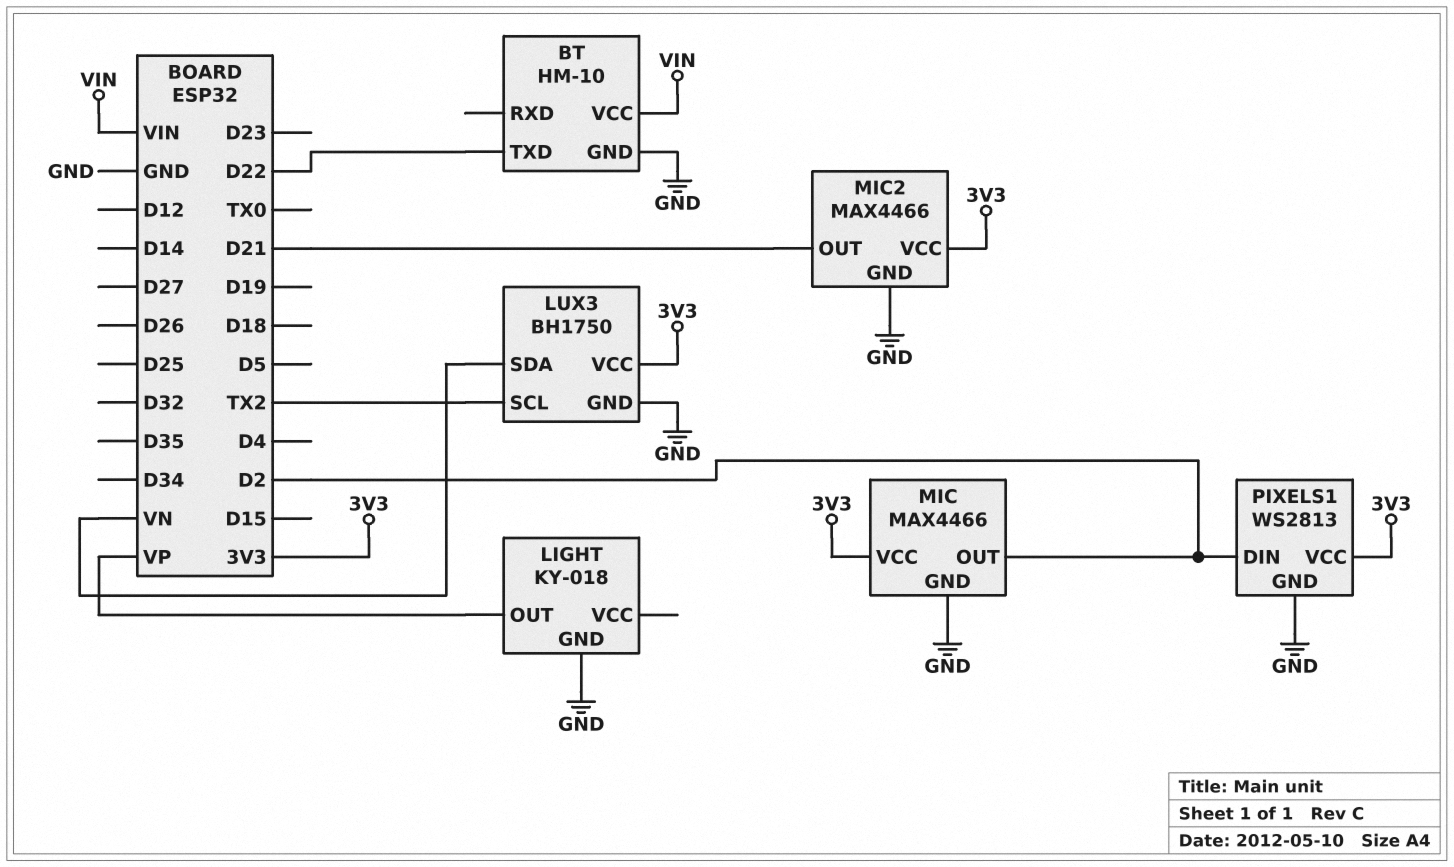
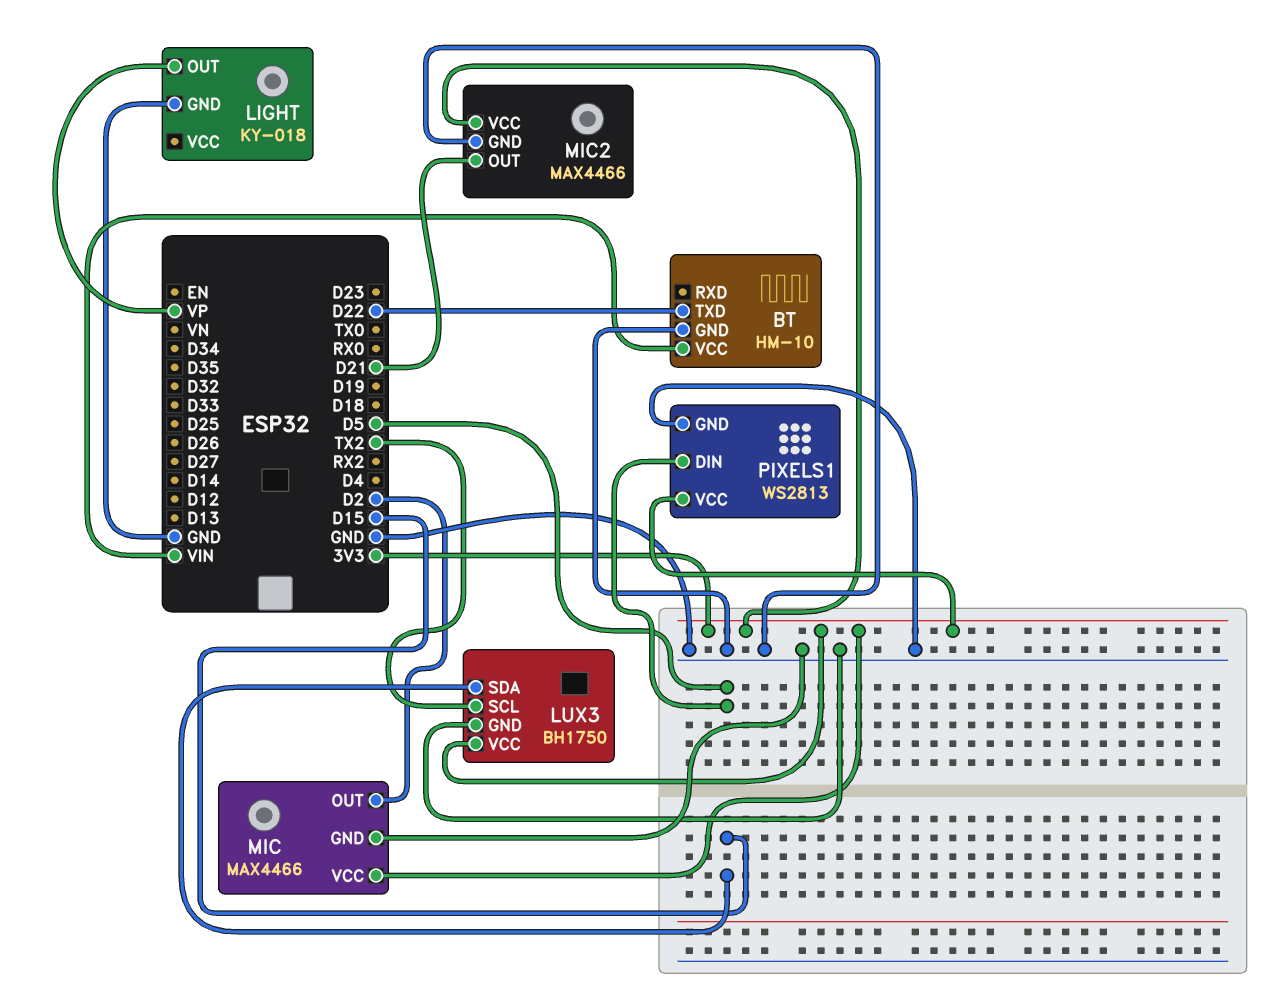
LUX3 pin SDA: VN -> D15
PIXELS1 pin DIN: D2 -> D5

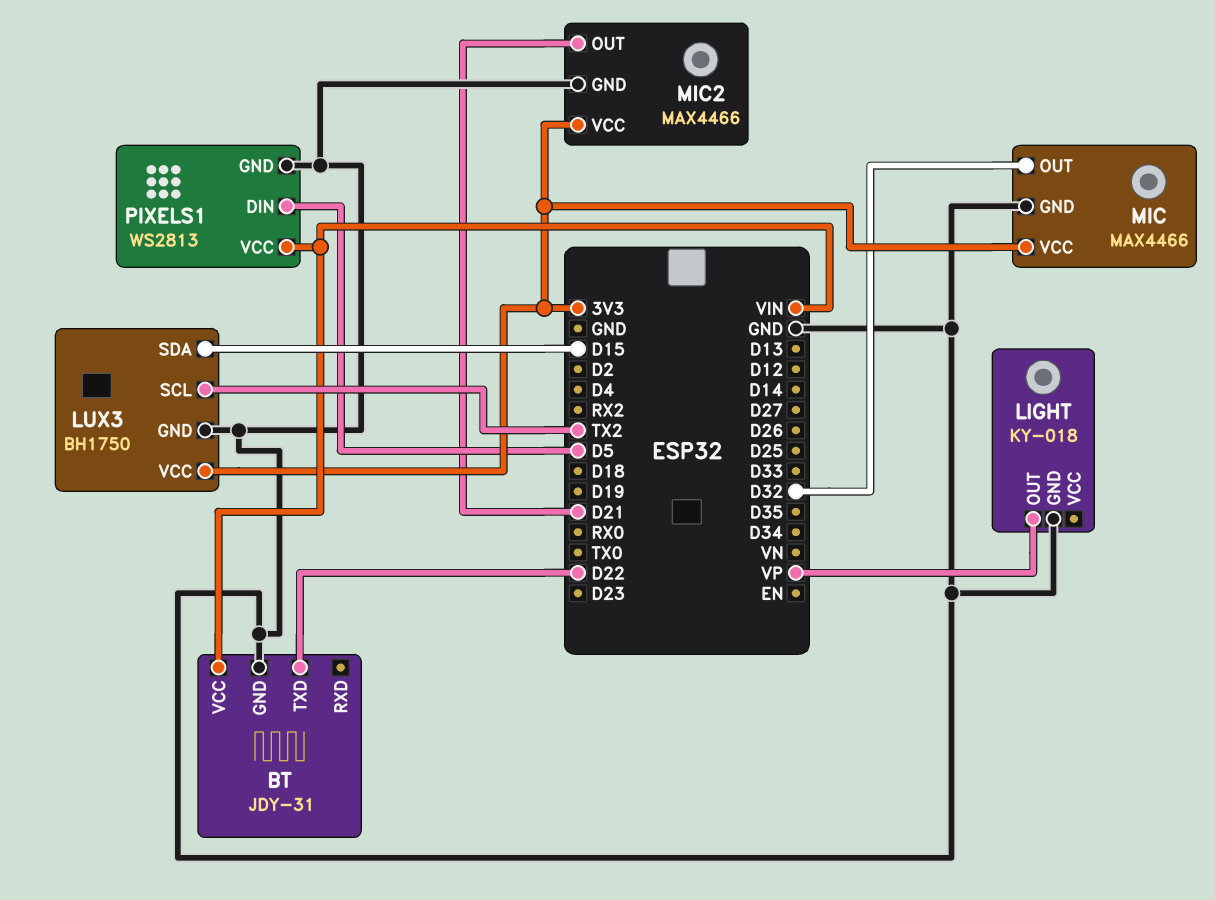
BT: HM-10 -> JDY-31
MIC pin OUT: D2 -> D32
PIXELS1 pin VCC: 3V3 -> VIN

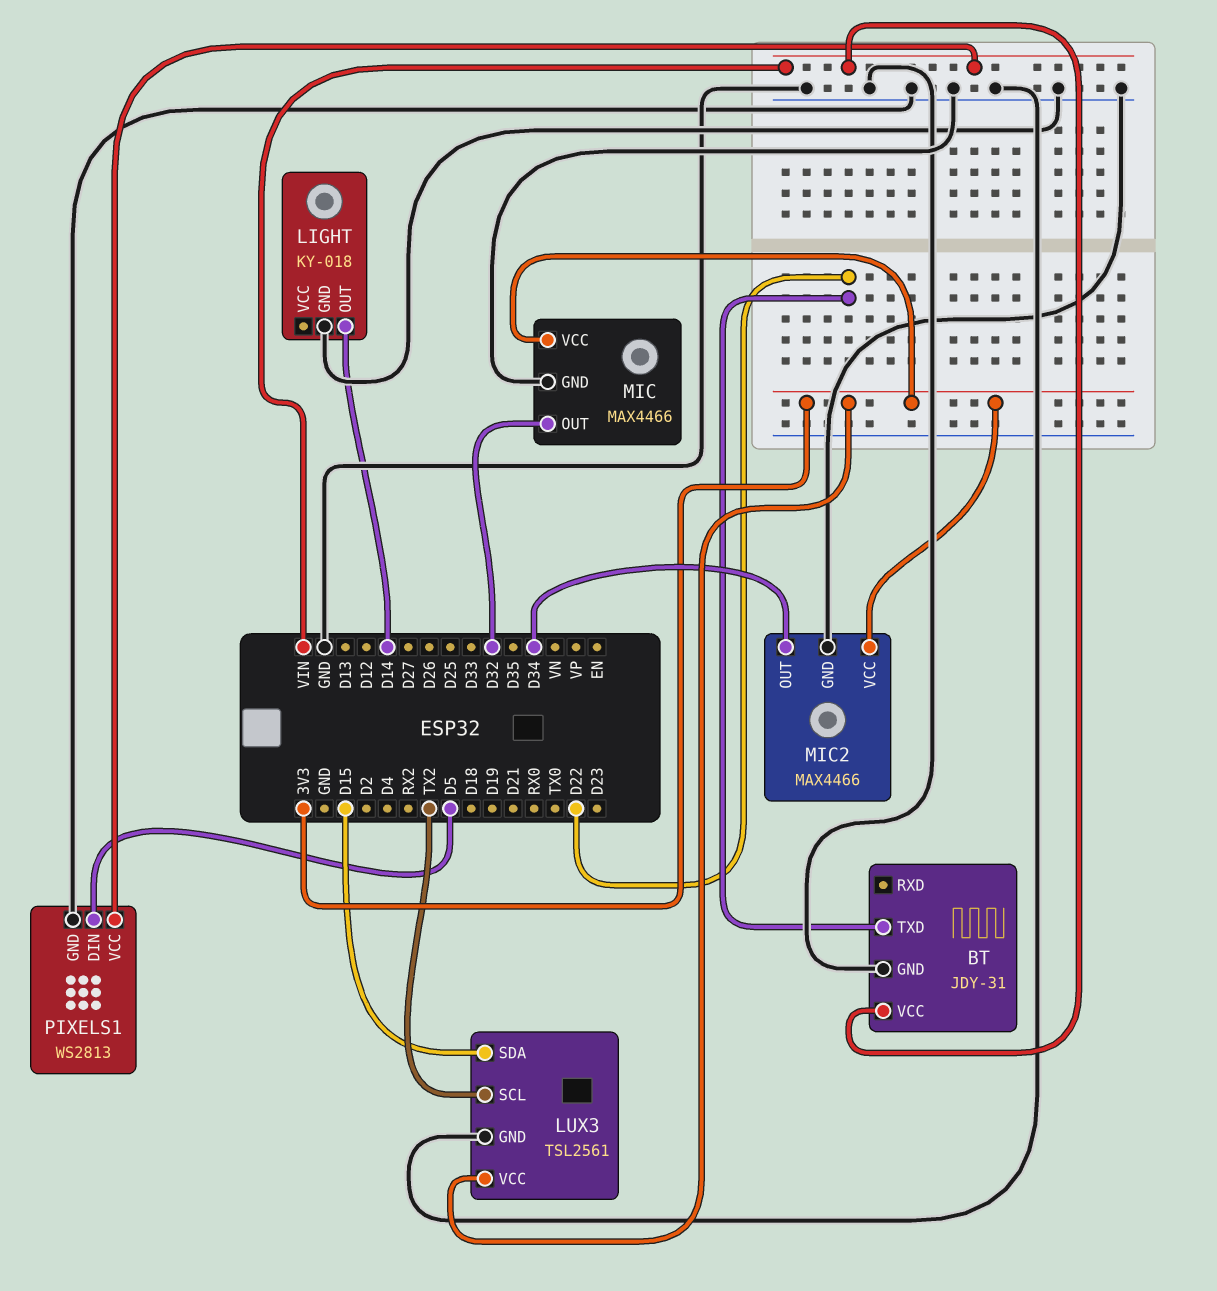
LIGHT pin OUT: VP -> D14
LUX3: BH1750 -> TSL2561
MIC2 pin OUT: D21 -> D34

